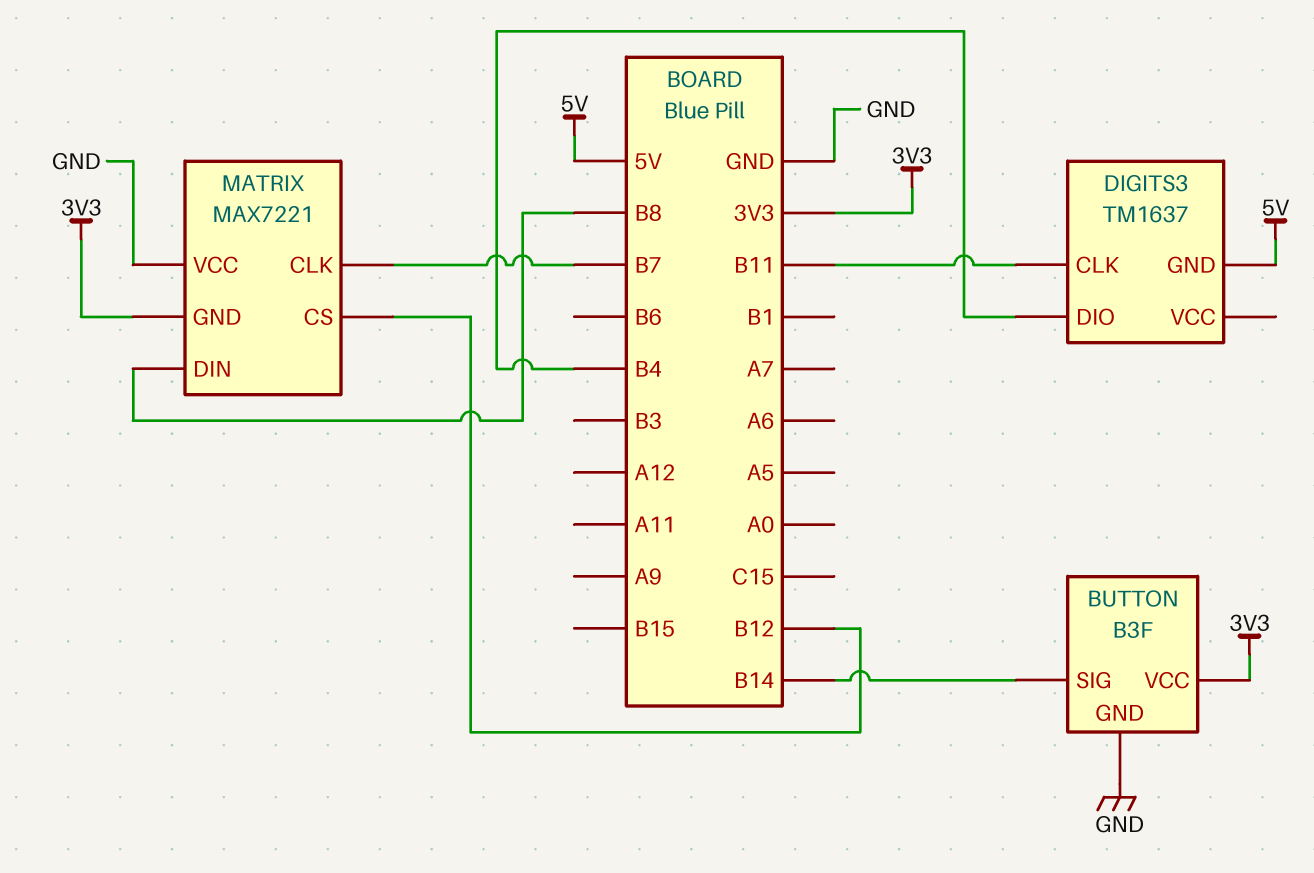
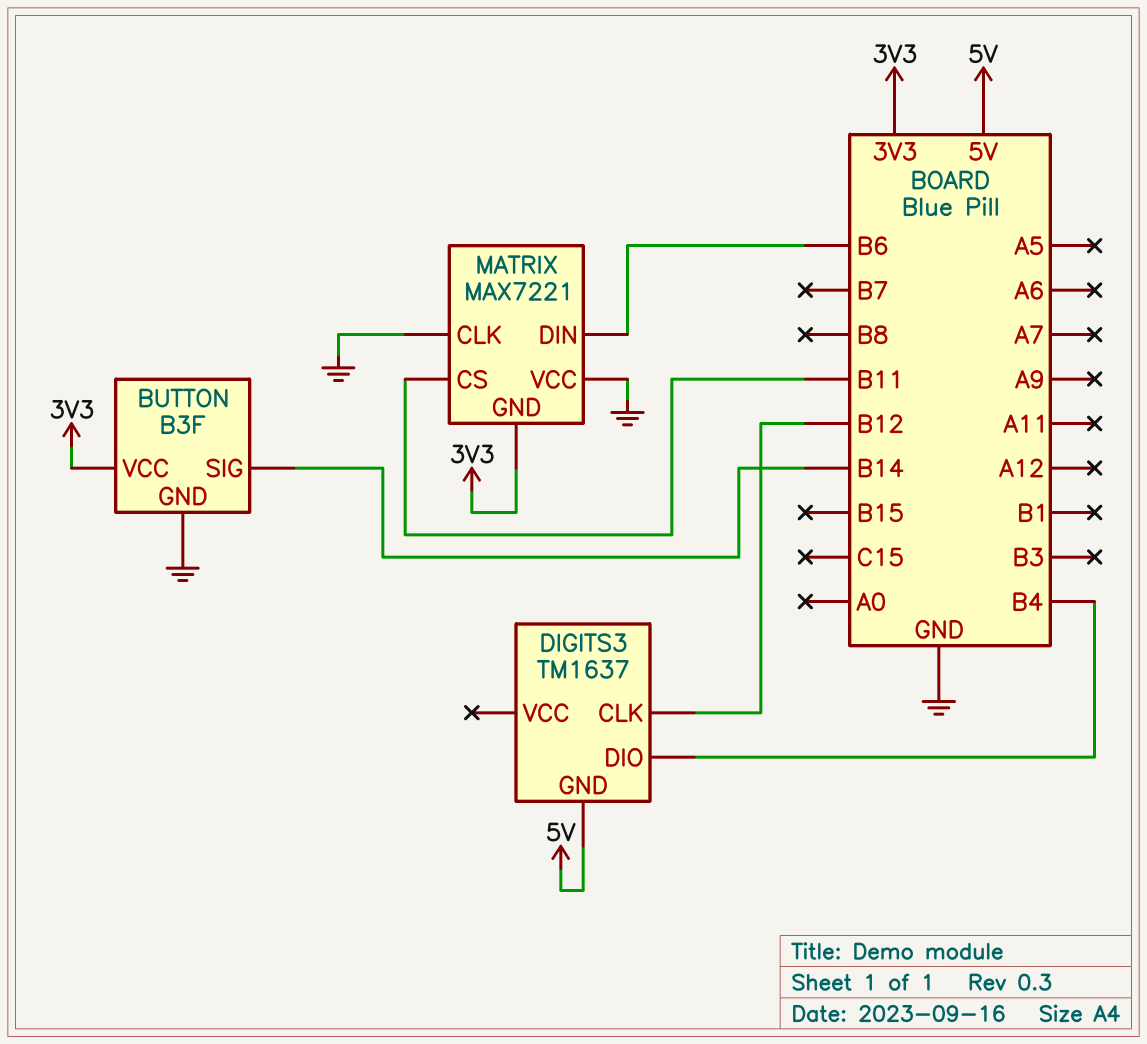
DIGITS3 pin CLK: B11 -> B12
MATRIX pin CLK: B7 -> GND
MATRIX pin CS: B12 -> B11
MATRIX pin DIN: B8 -> B6

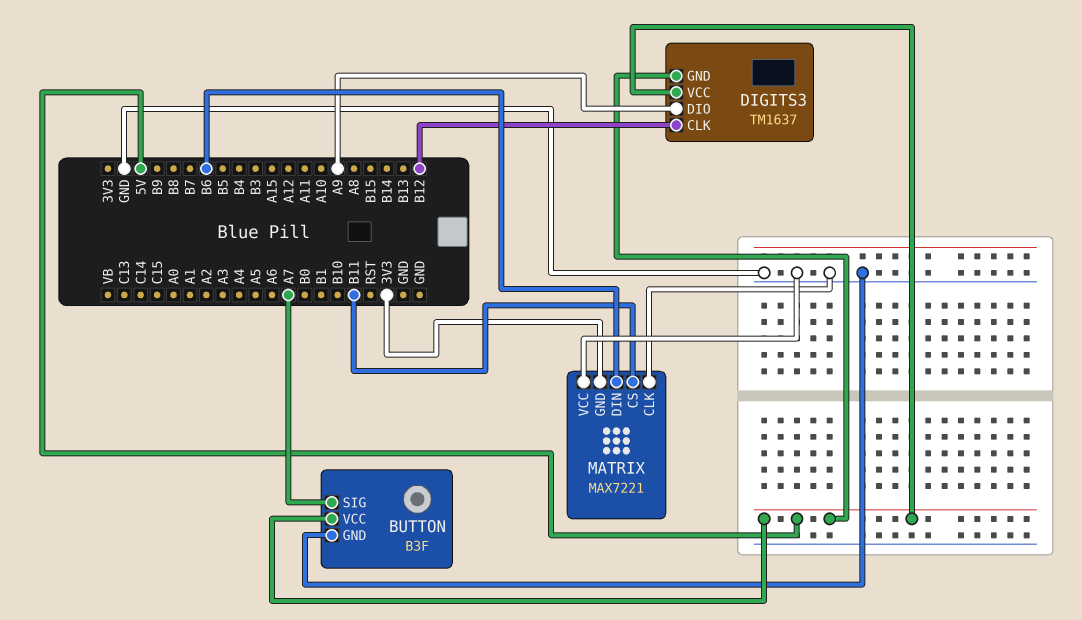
BUTTON pin SIG: B14 -> A7
BUTTON pin VCC: 3V3 -> 5V
DIGITS3 pin DIO: B4 -> A9
DIGITS3 pin VCC: none -> 5V

